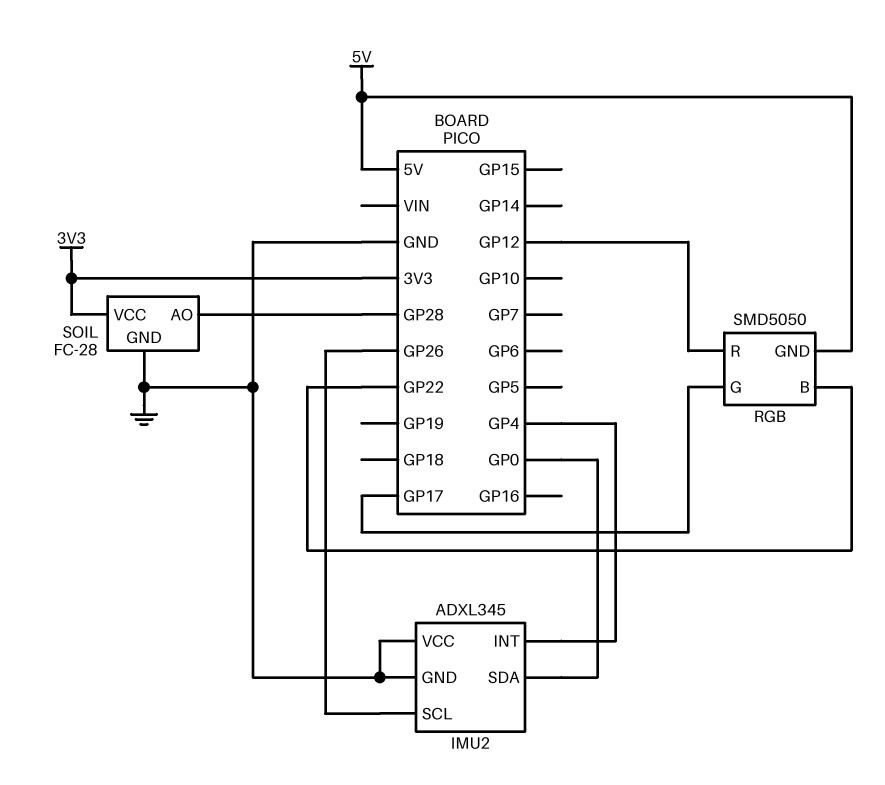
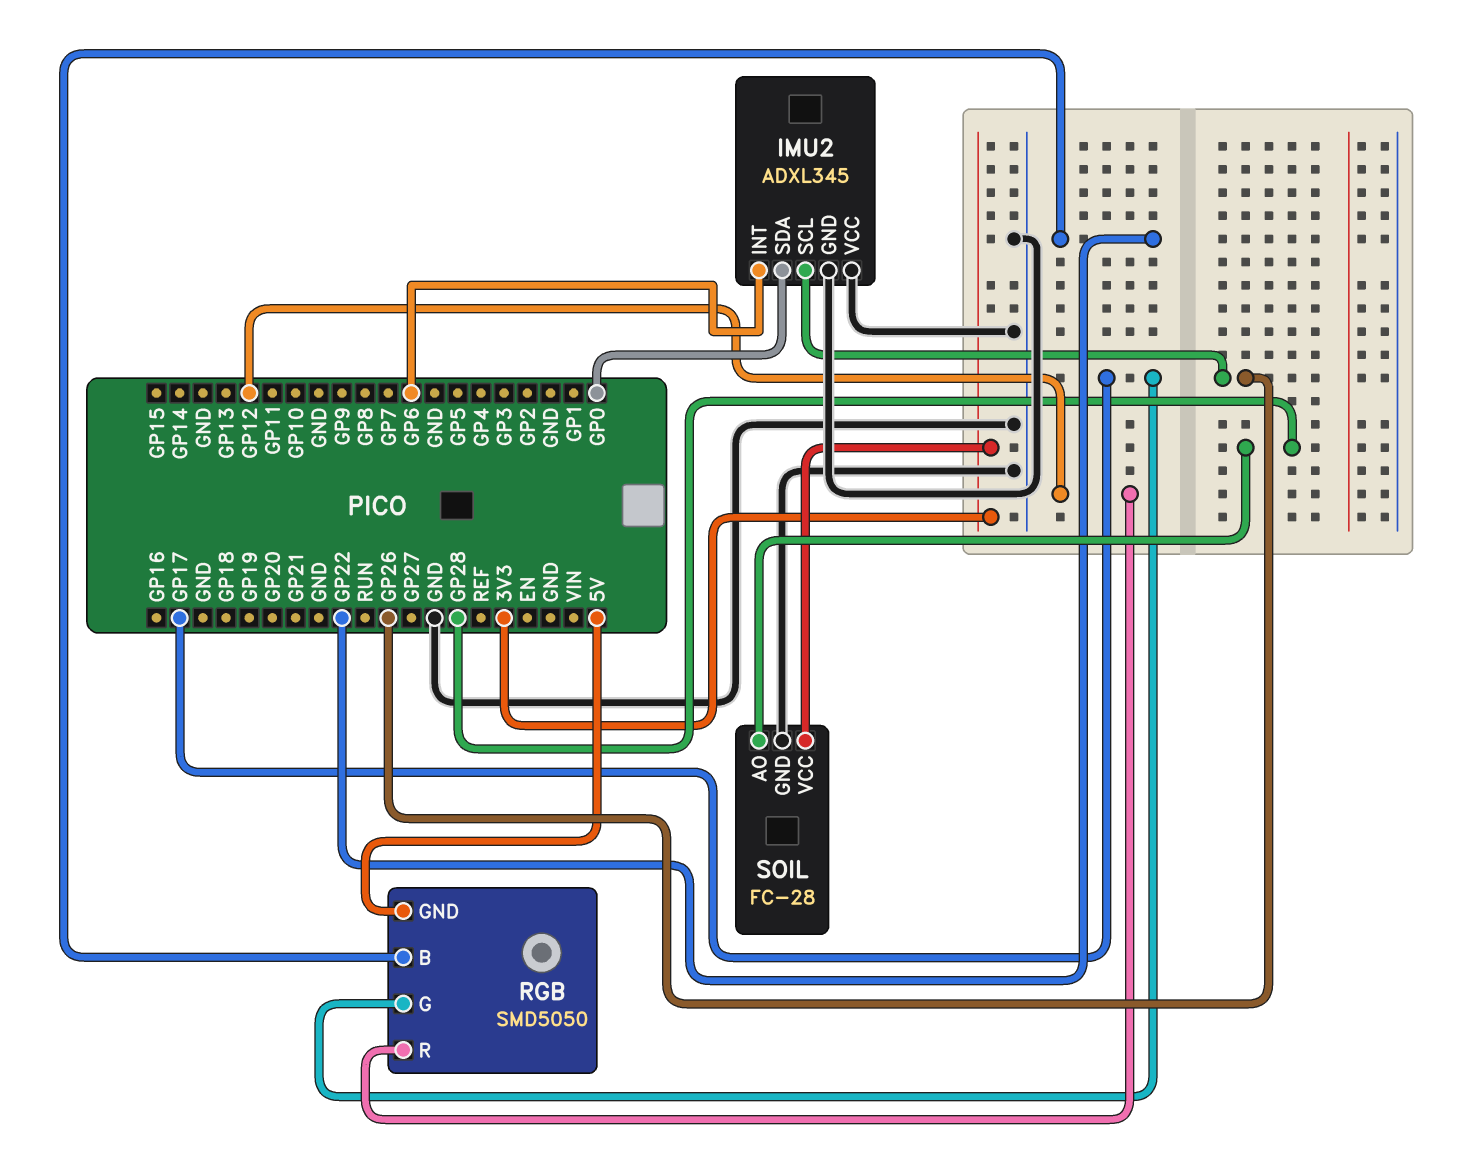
IMU2 pin INT: GP4 -> GP6

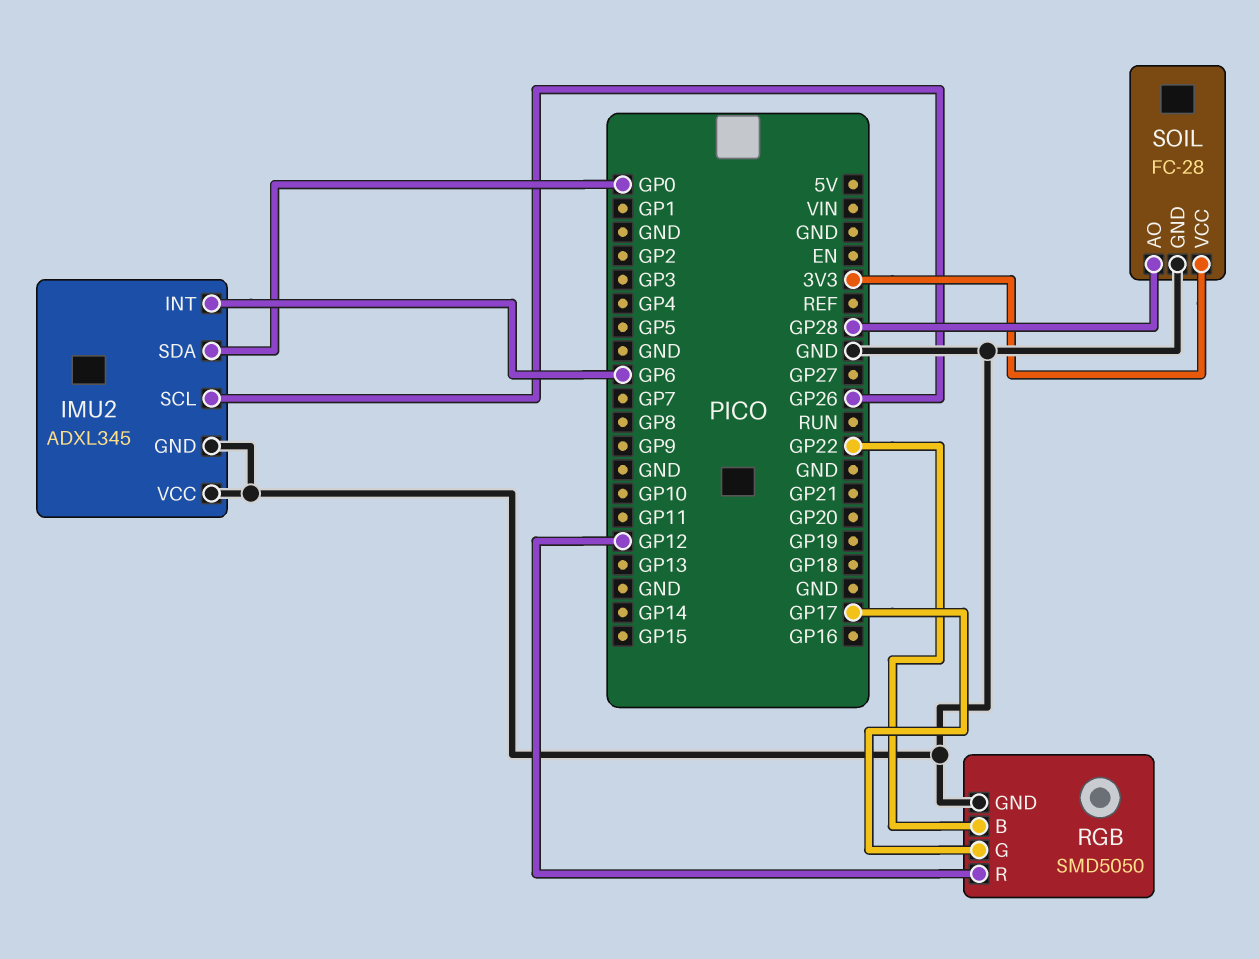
RGB pin GND: 5V -> GND

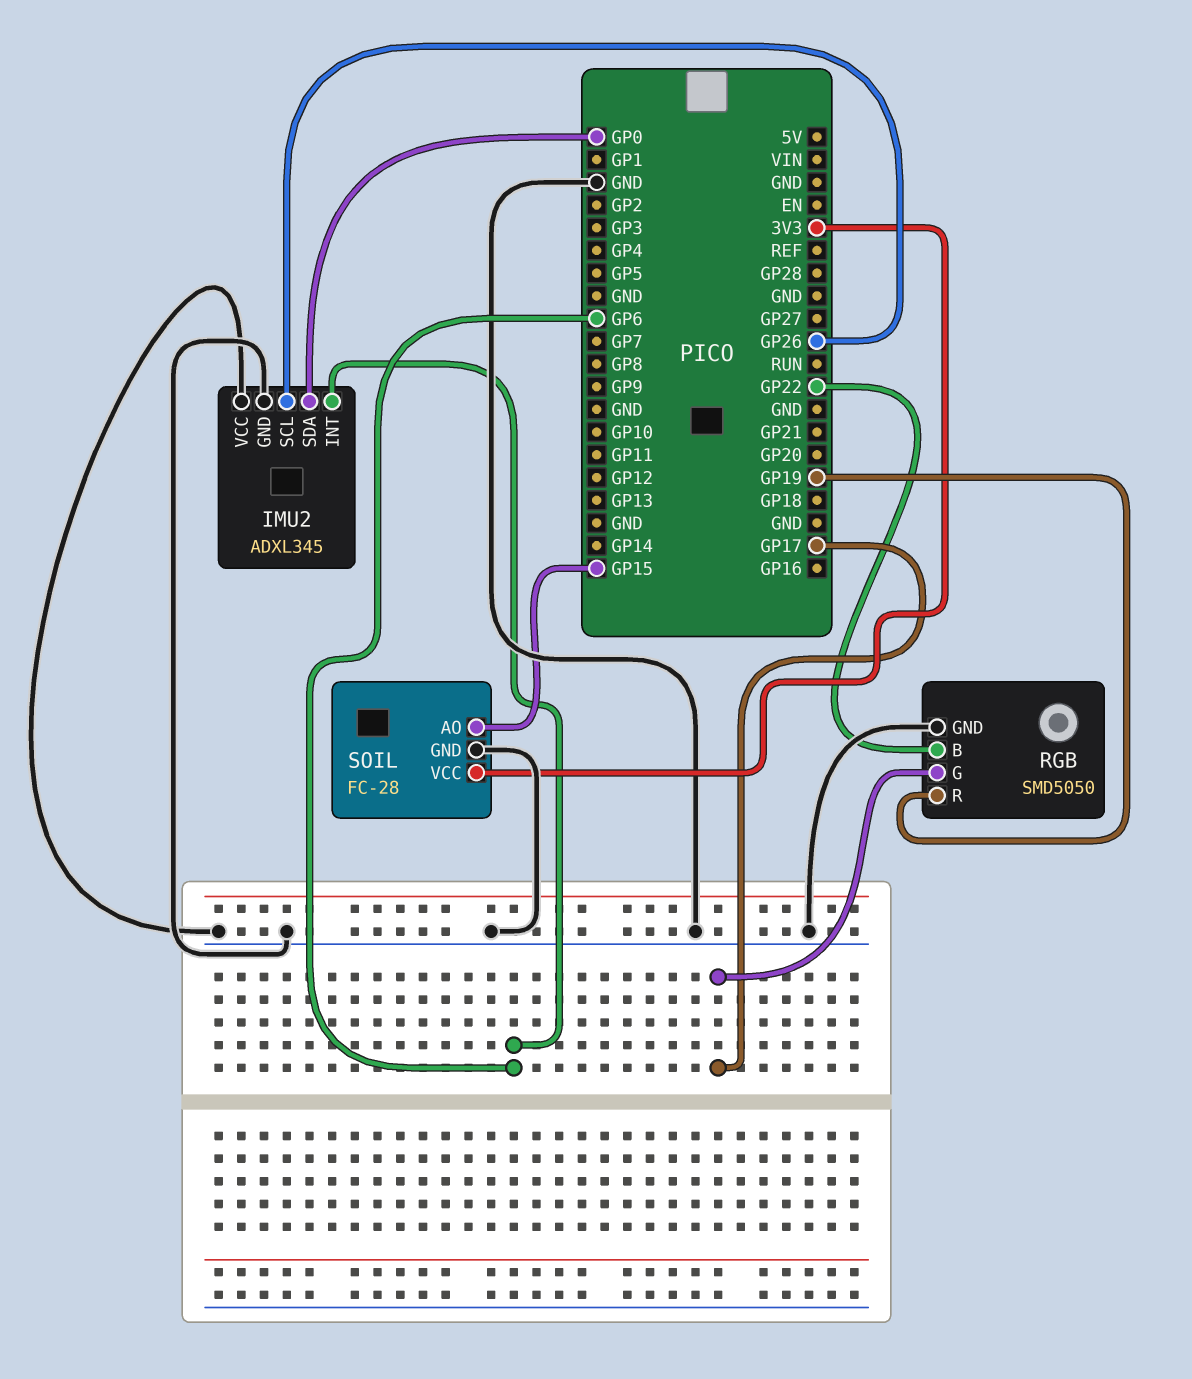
RGB pin R: GP12 -> GP19
SOIL pin AO: GP28 -> GP15

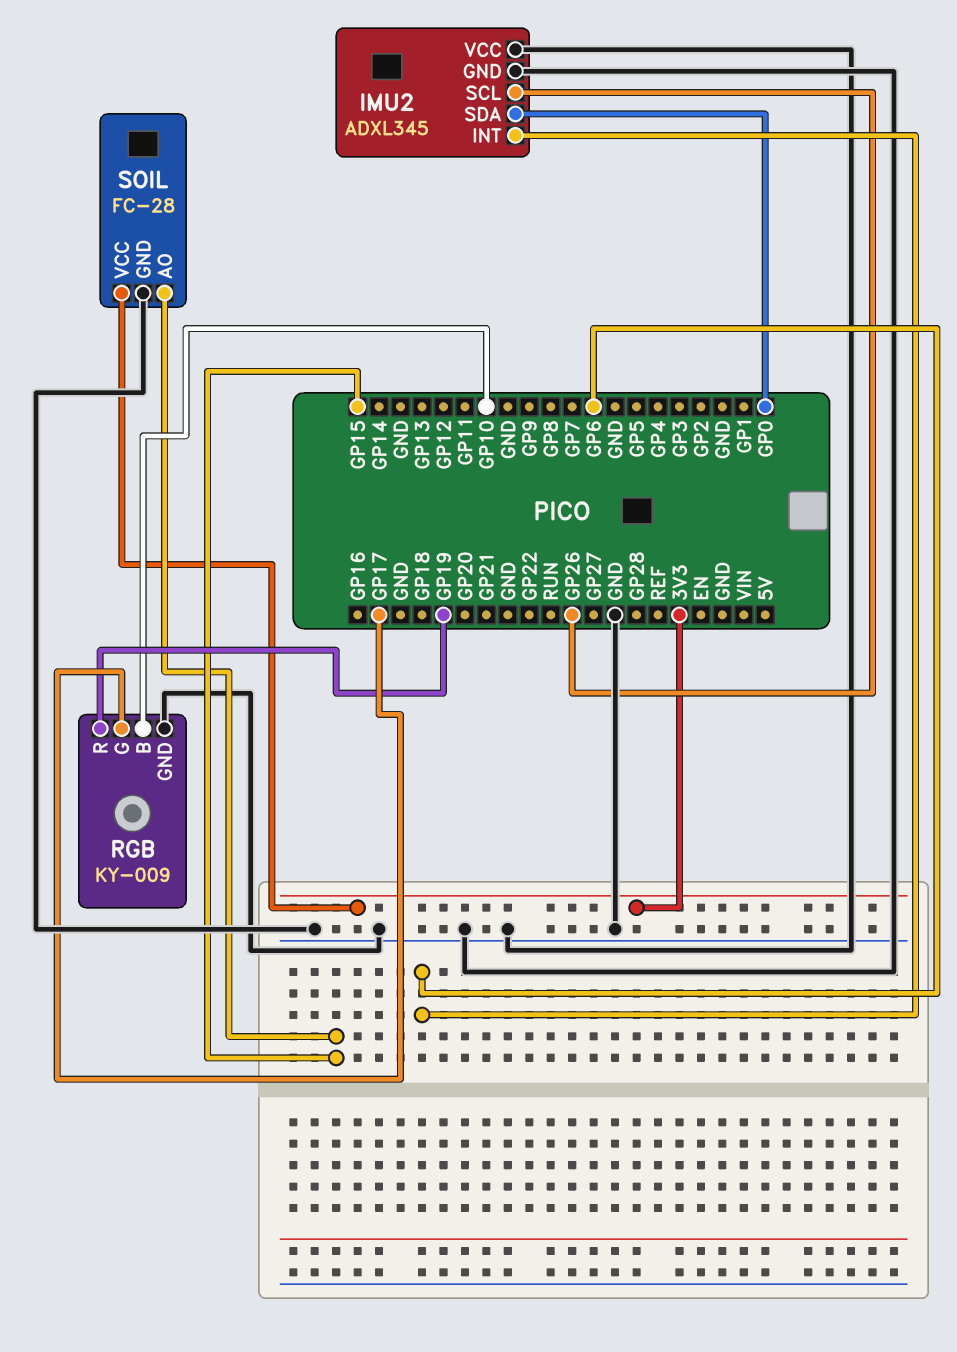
RGB: SMD5050 -> KY-009
RGB pin B: GP22 -> GP10

